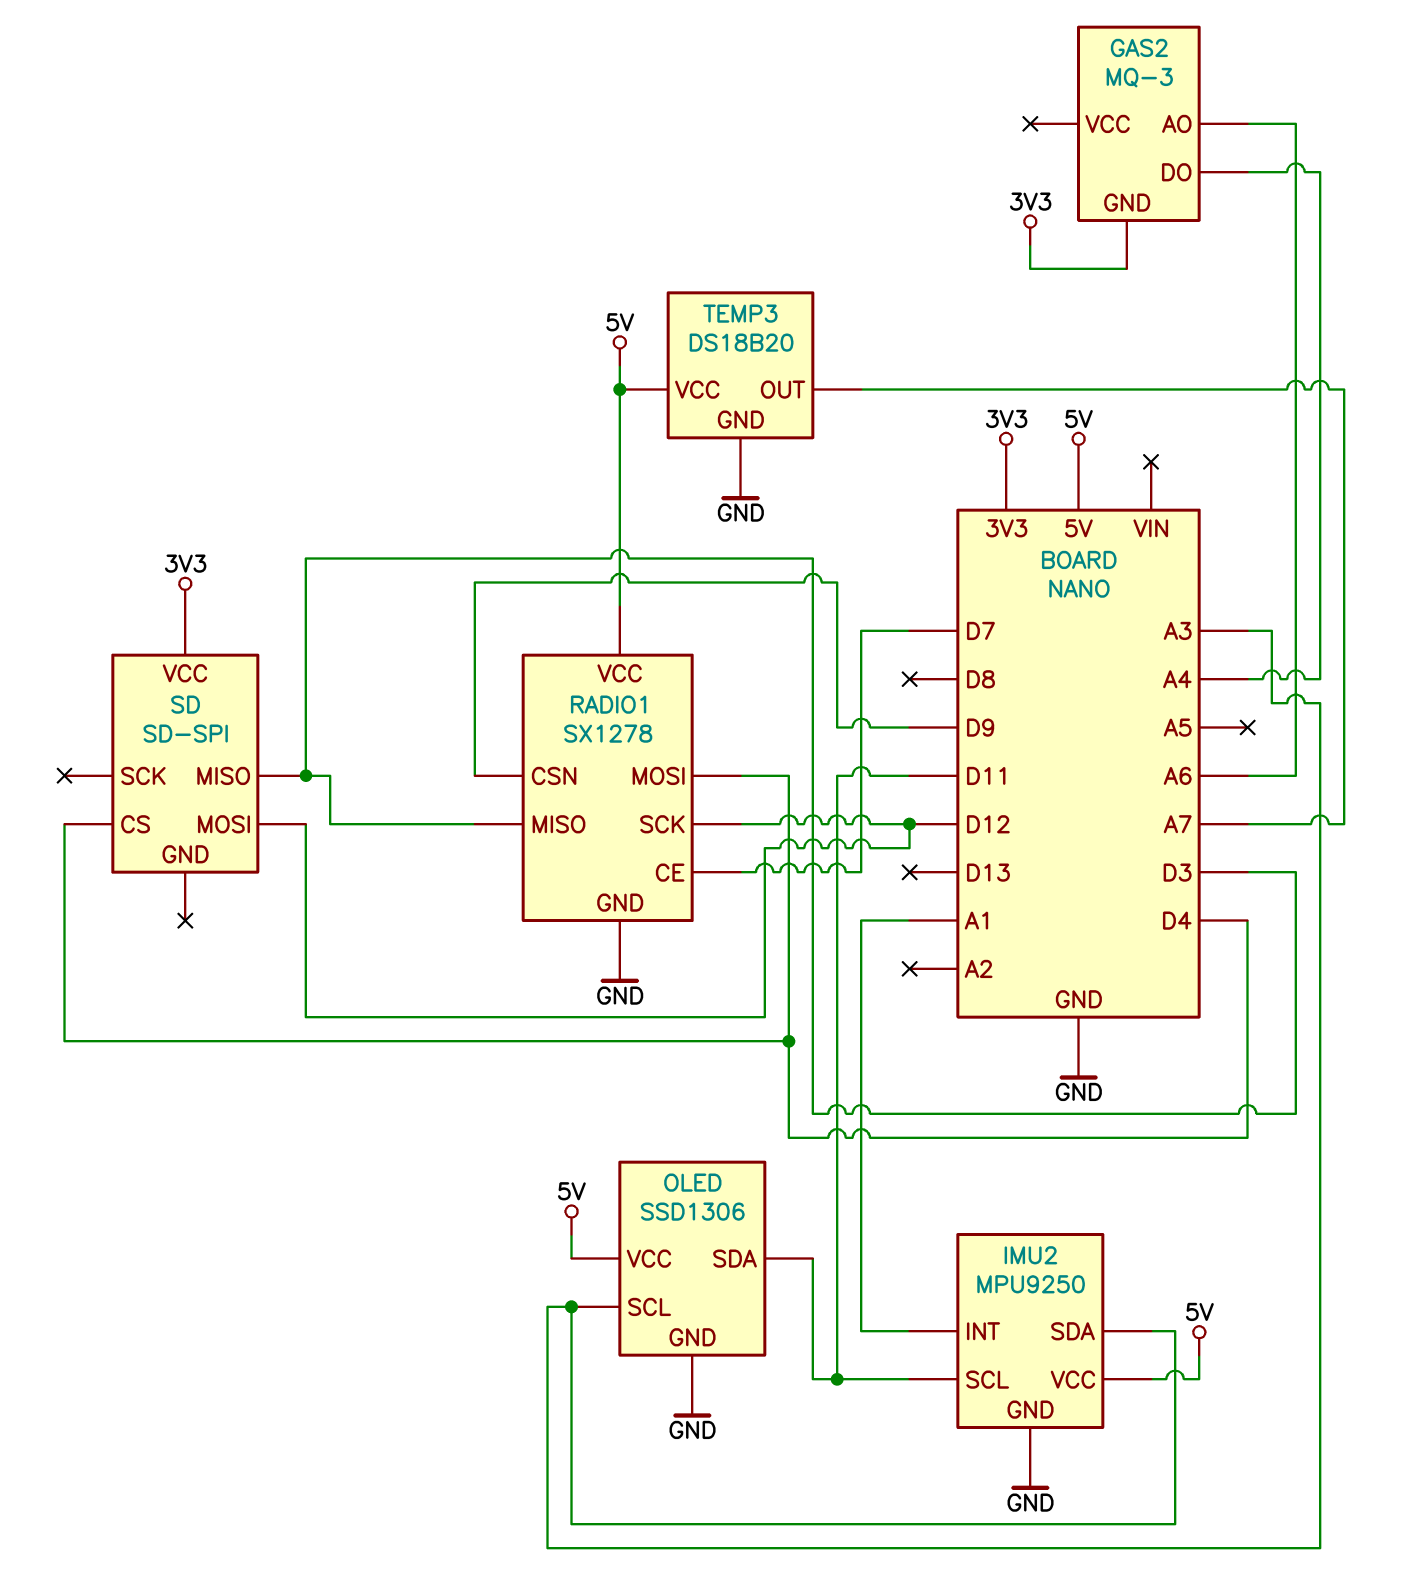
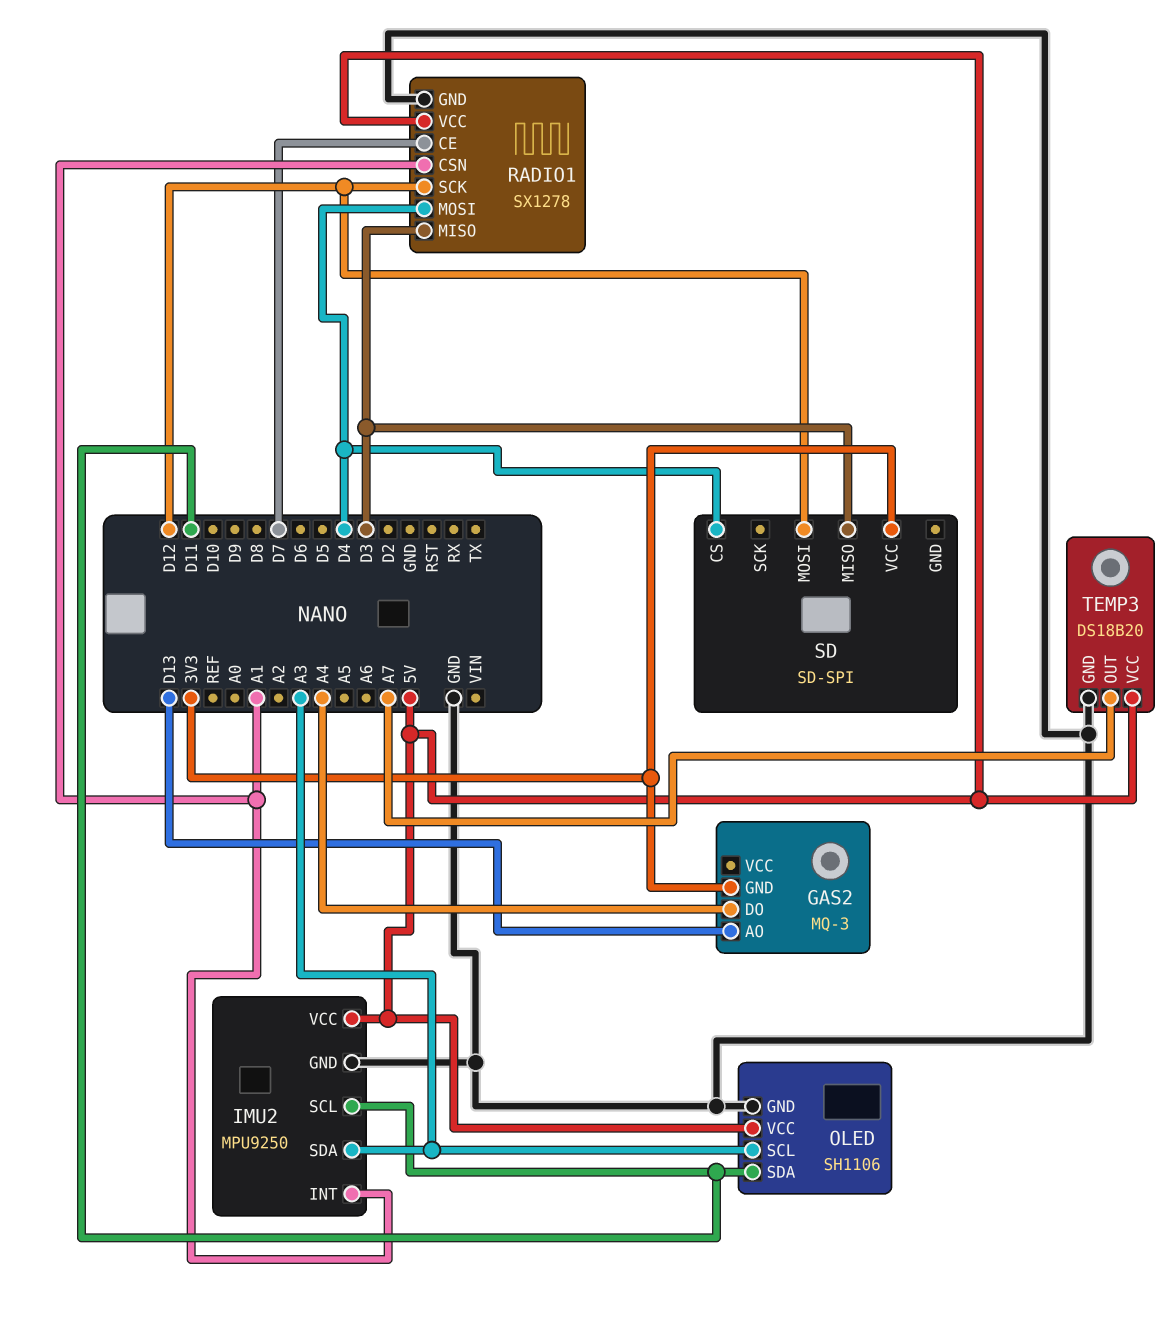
GAS2 pin AO: A6 -> D13
OLED: SSD1306 -> SH1106
RADIO1 pin CSN: D9 -> A1

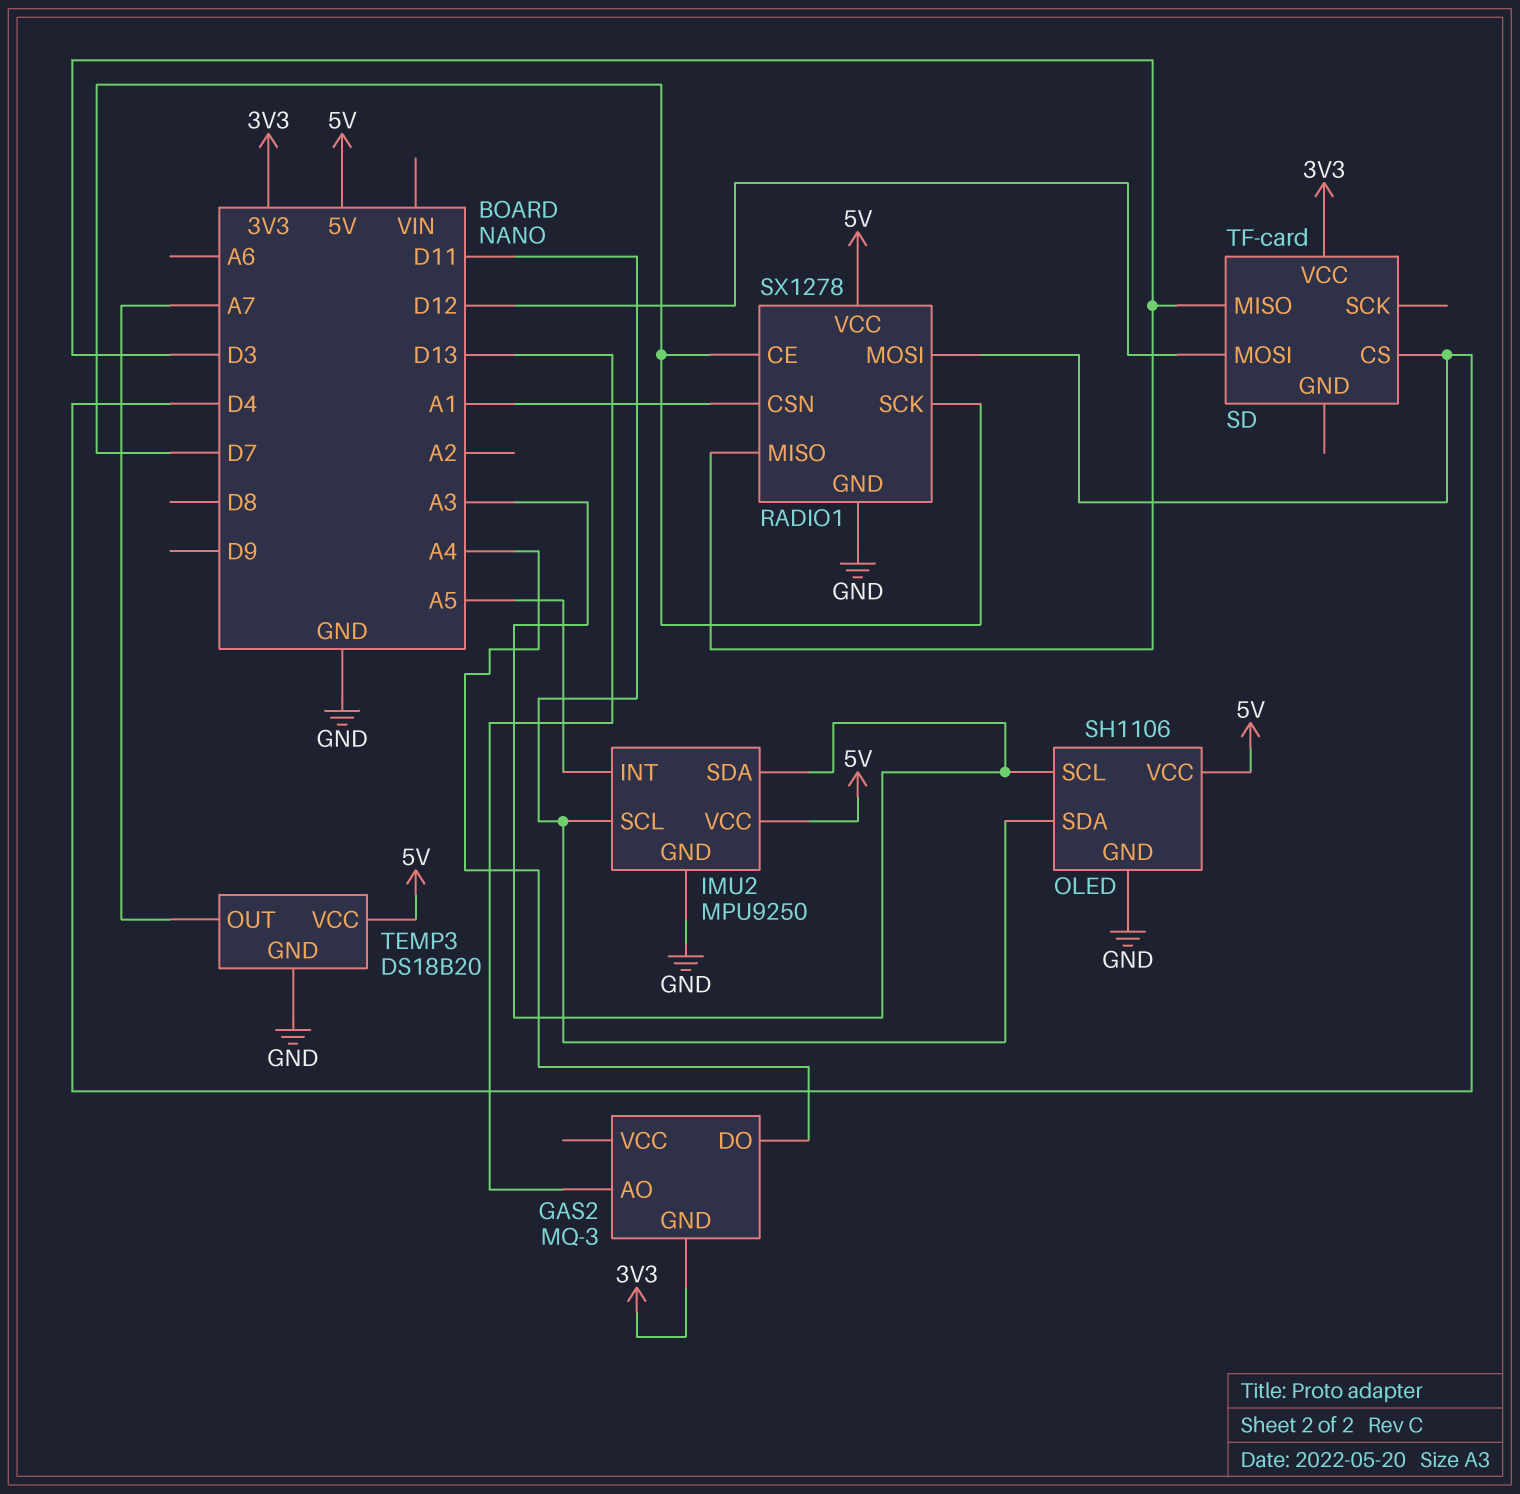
IMU2 pin INT: A1 -> A5
RADIO1 pin SCK: D12 -> D7
SD: SD-SPI -> TF-card

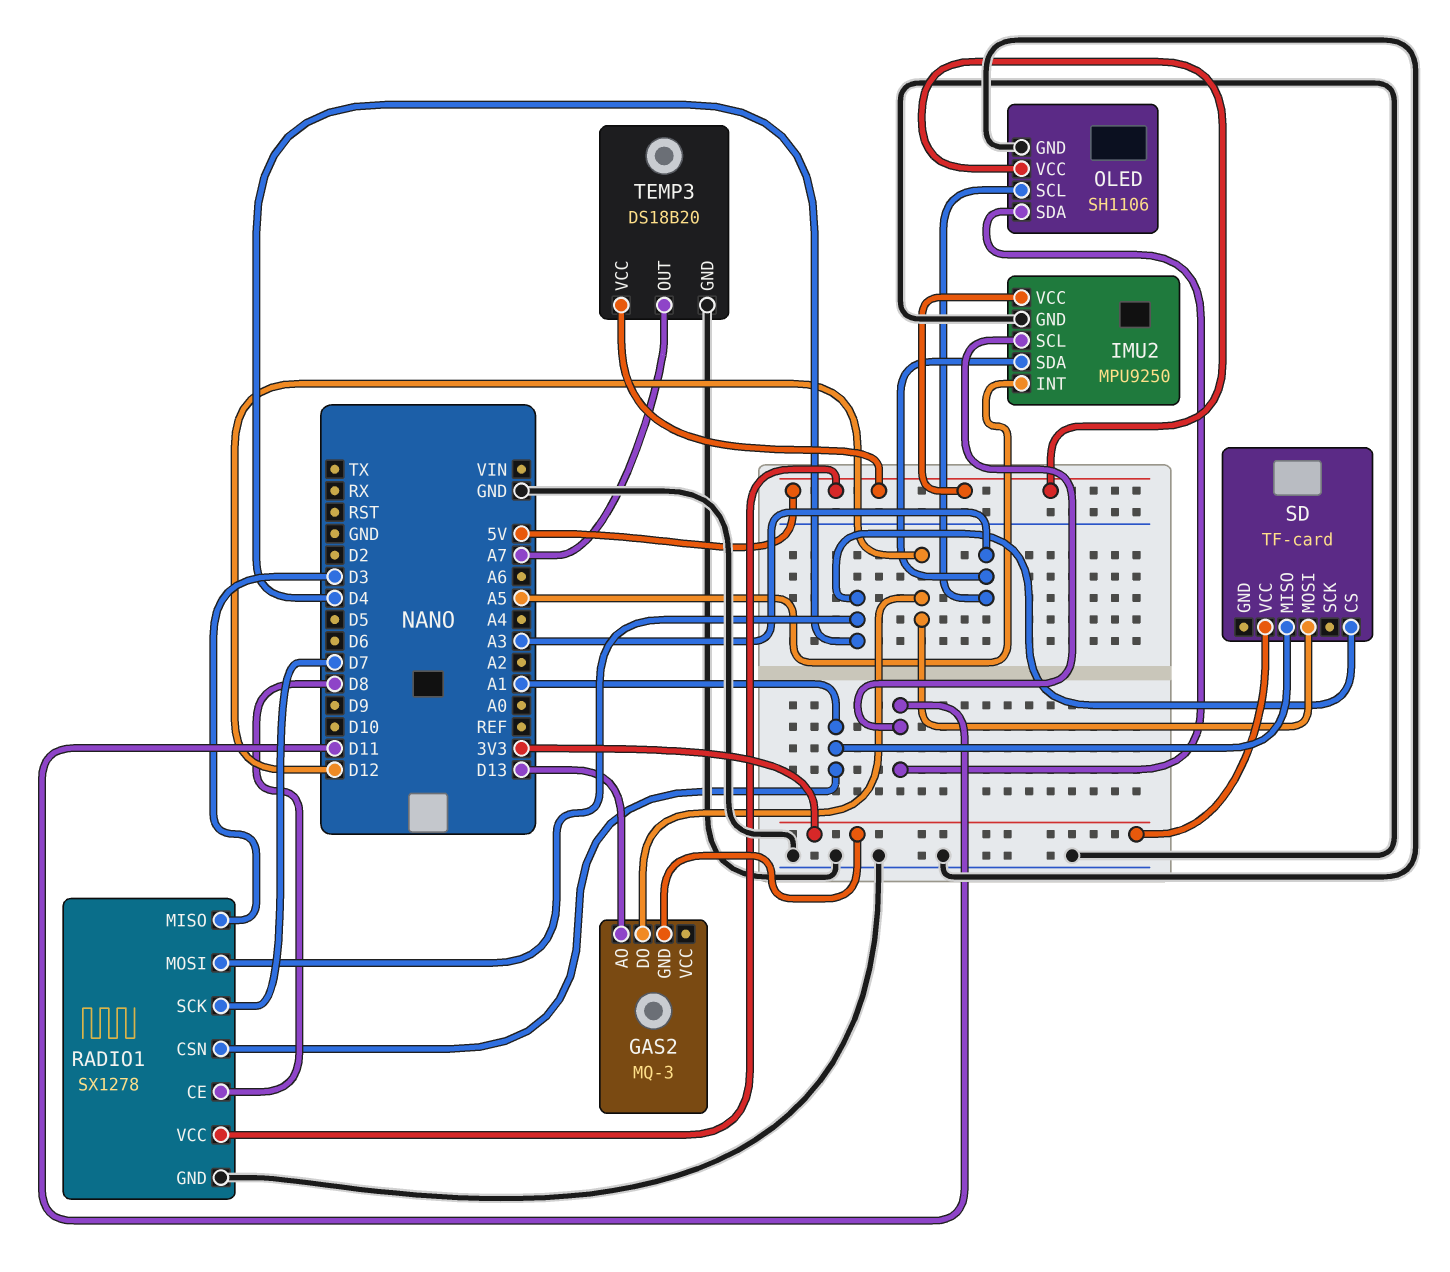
GAS2 pin DO: A4 -> D12
RADIO1 pin CE: D7 -> D8
SD pin MISO: D3 -> A1

